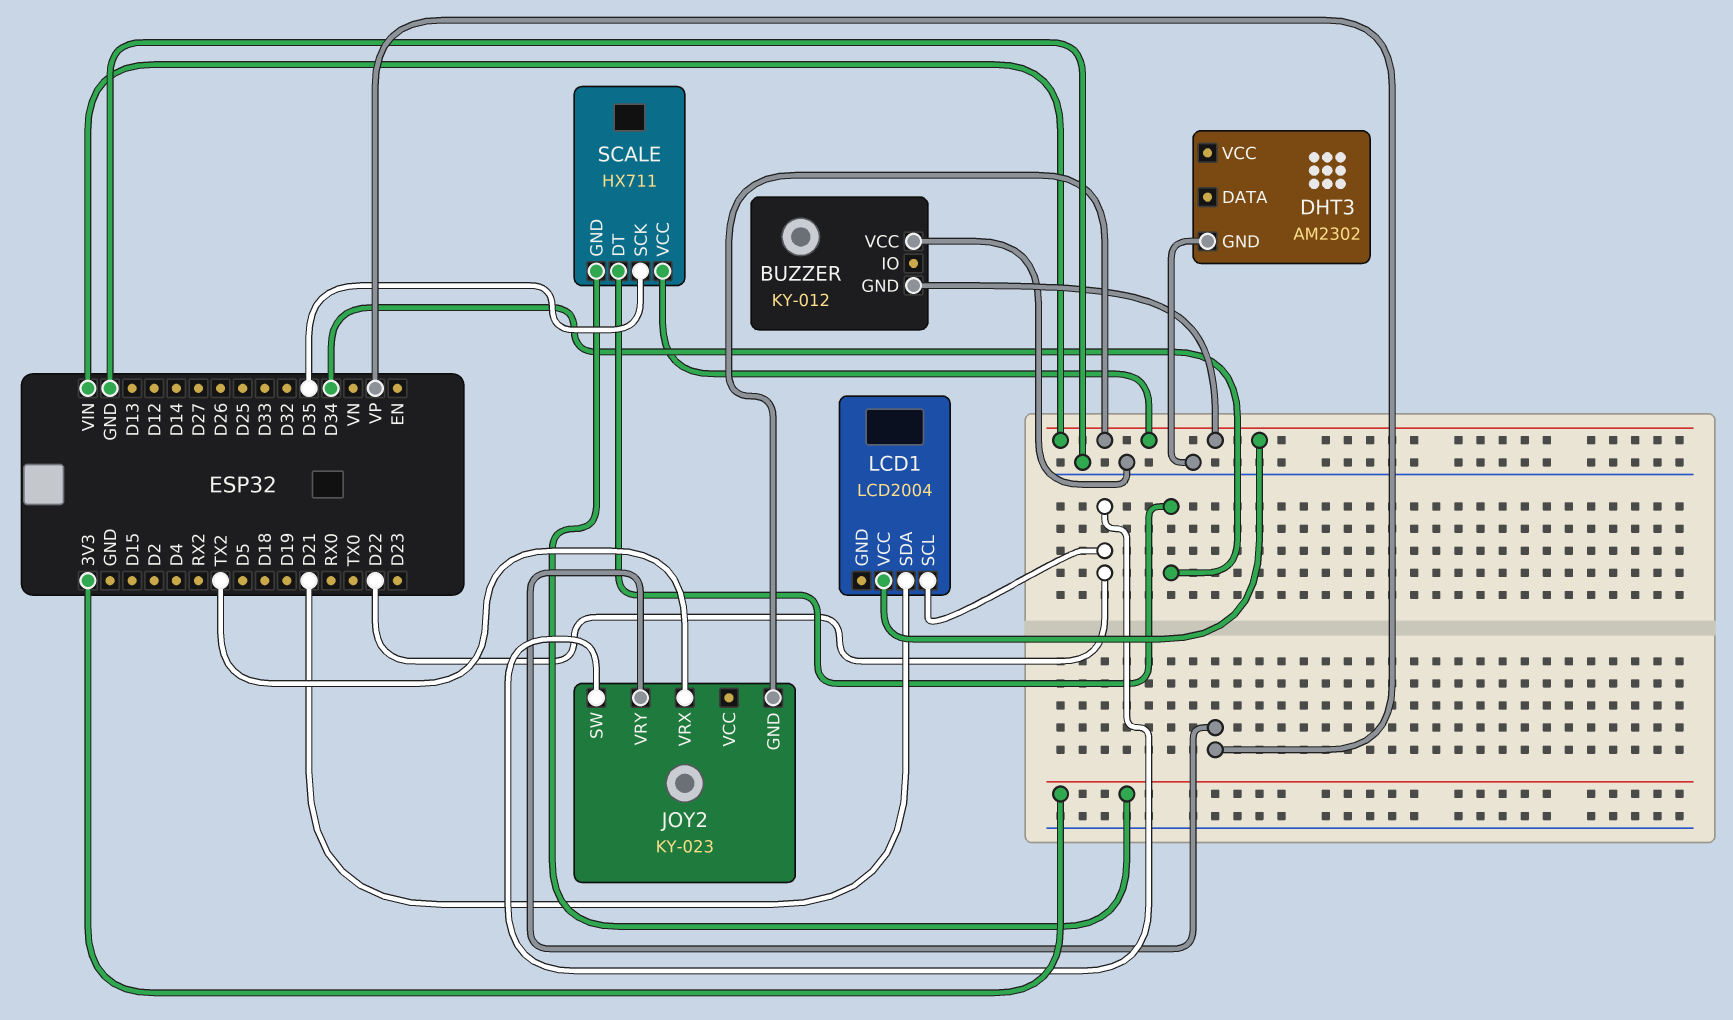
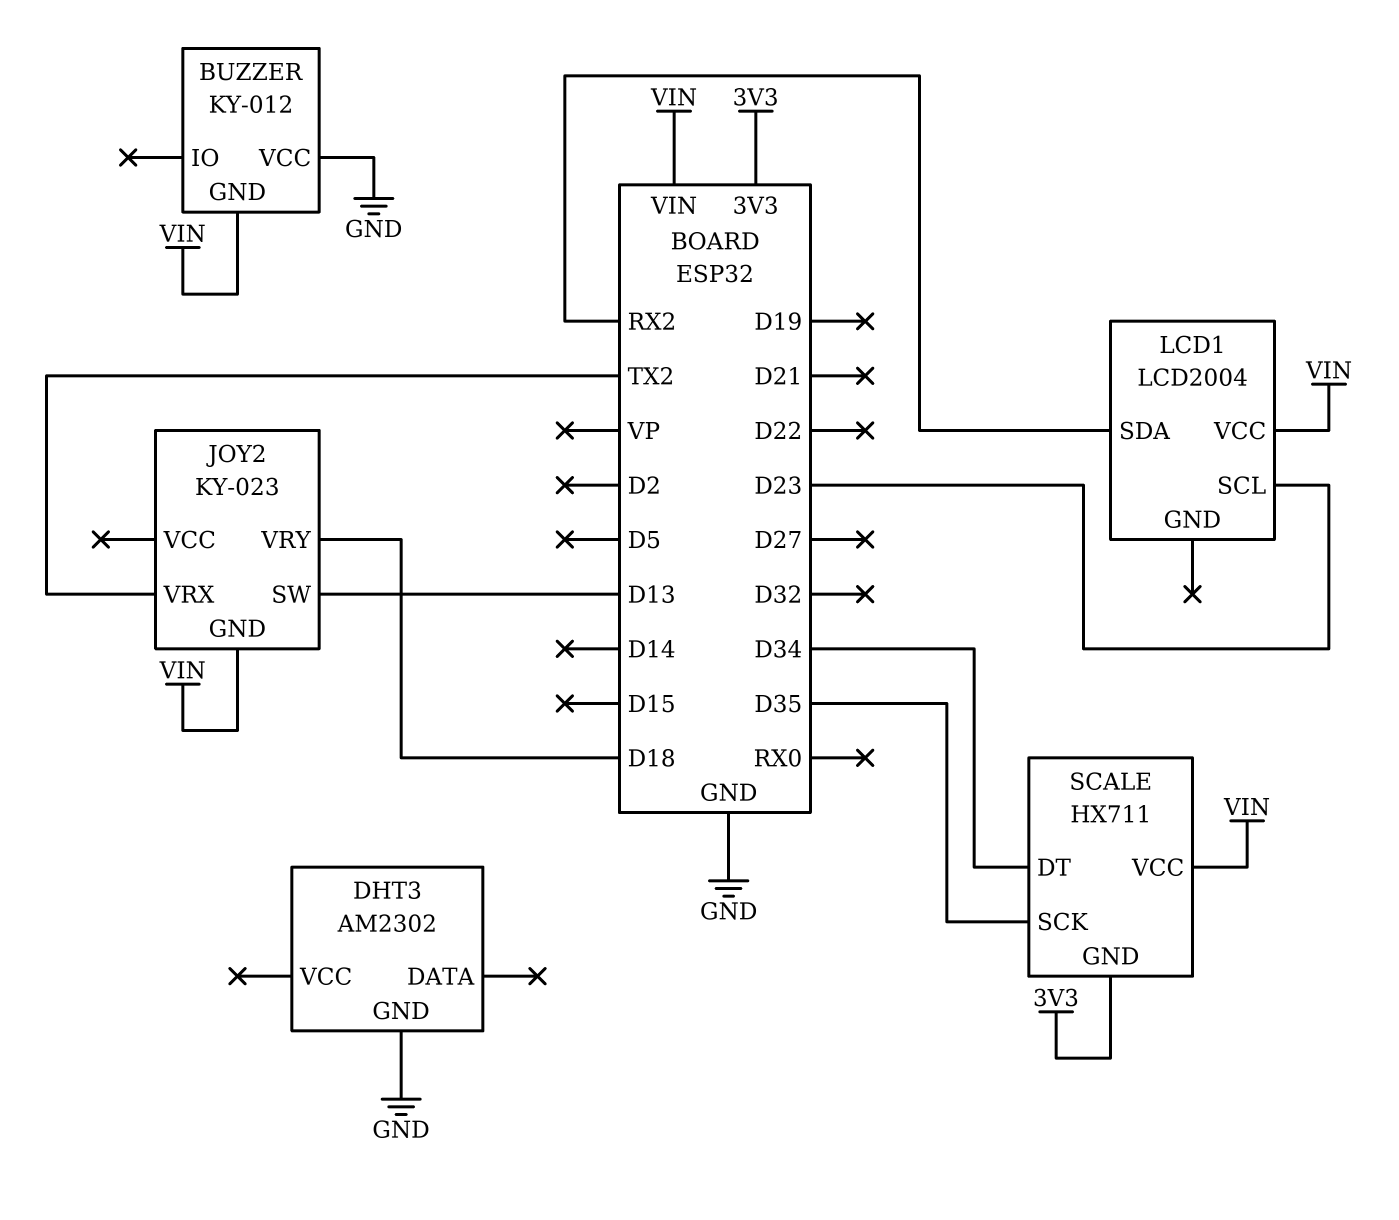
JOY2 pin SW: D22 -> D13
JOY2 pin VRY: VP -> D18
LCD1 pin SCL: D22 -> D23
LCD1 pin SDA: D21 -> RX2

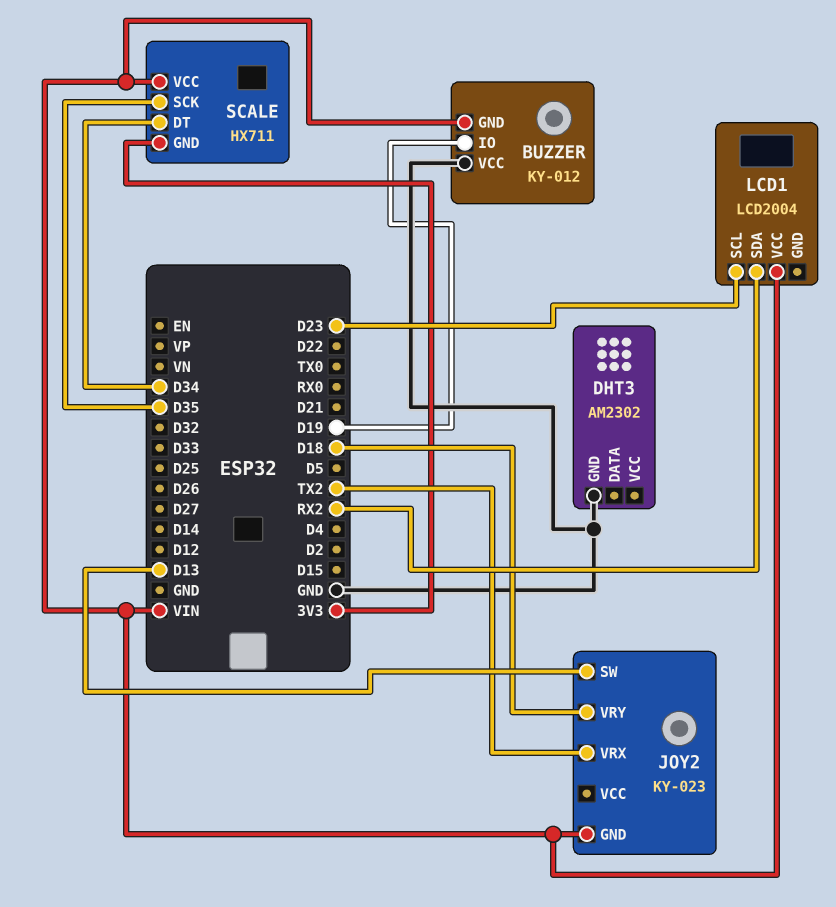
BUZZER pin IO: none -> D19

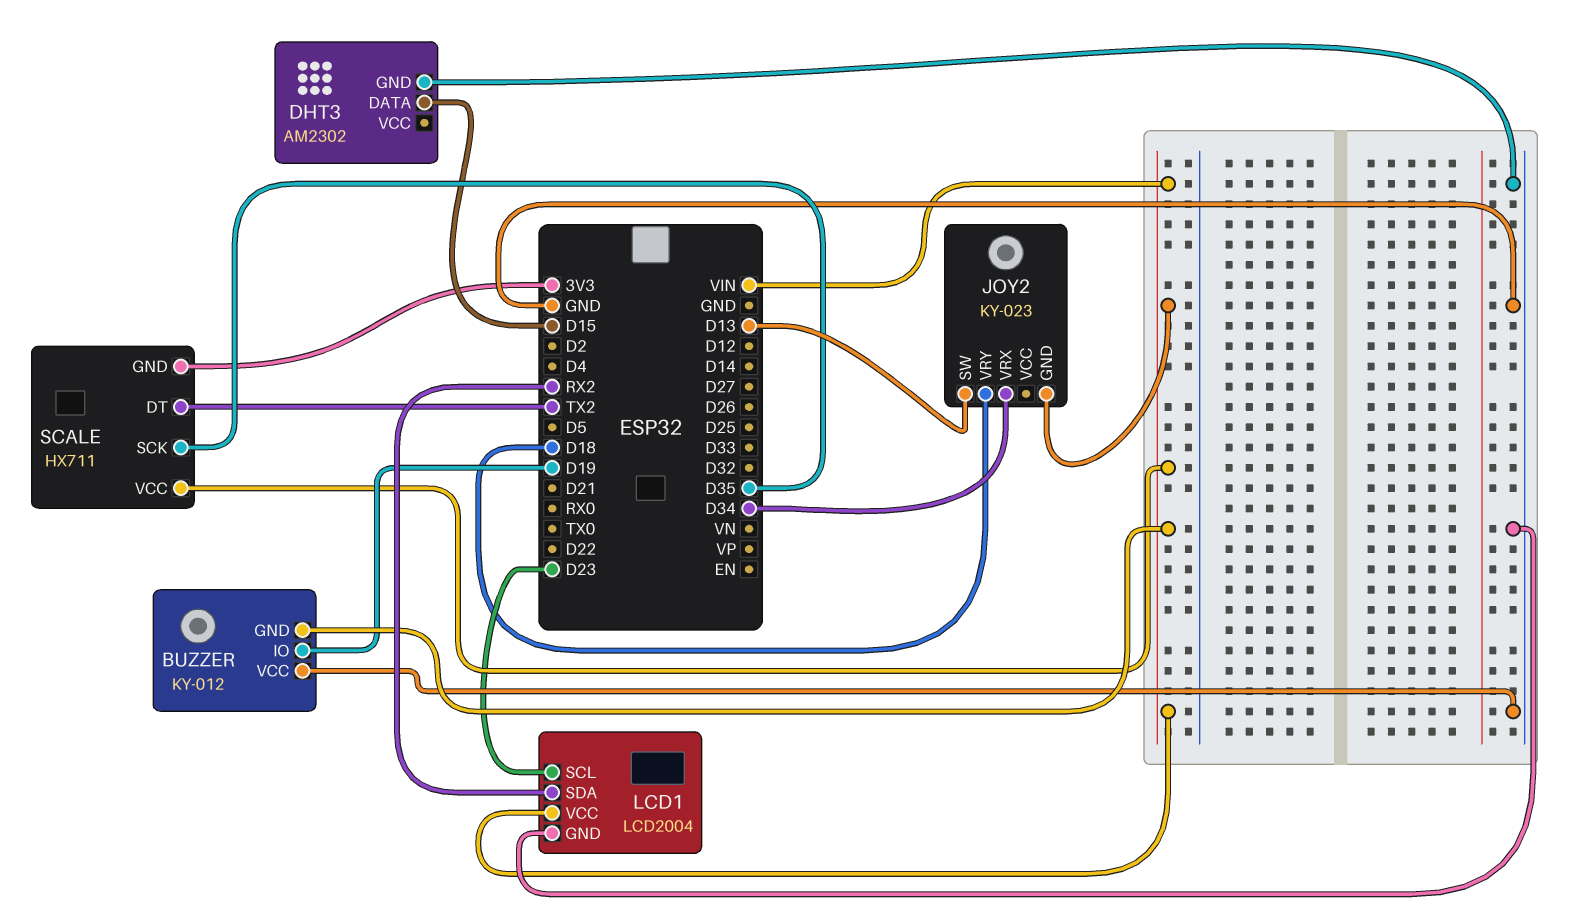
DHT3 pin DATA: none -> D15
JOY2 pin VRX: TX2 -> D34
LCD1 pin GND: none -> GND
SCALE pin DT: D34 -> TX2

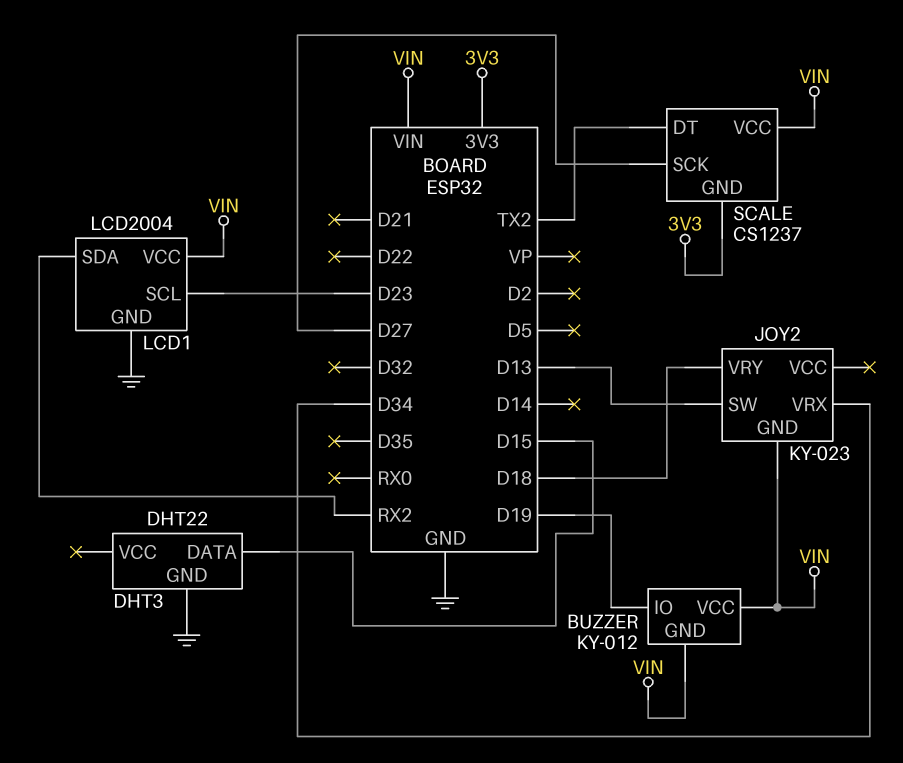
BUZZER pin VCC: GND -> VIN
DHT3: AM2302 -> DHT22
SCALE: HX711 -> CS1237
SCALE pin SCK: D35 -> D27

